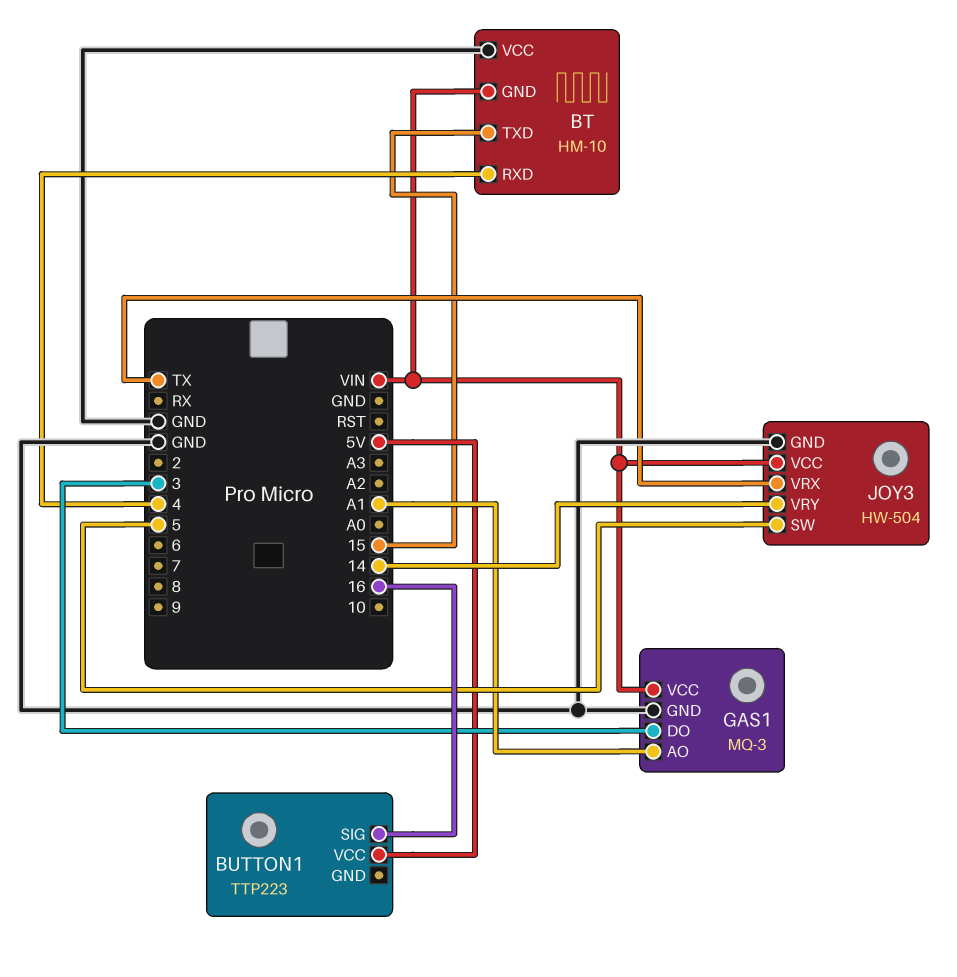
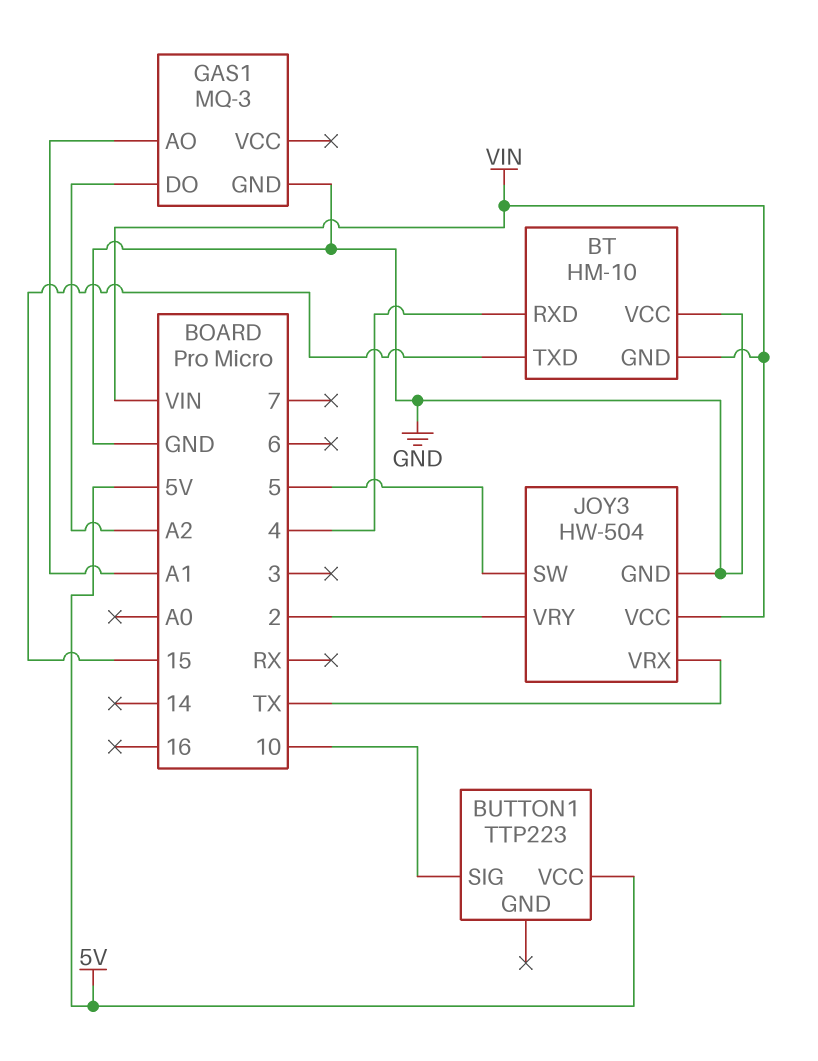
BUTTON1 pin SIG: 16 -> 10
GAS1 pin DO: 3 -> A2
GAS1 pin VCC: VIN -> none
JOY3 pin VRY: 14 -> 2

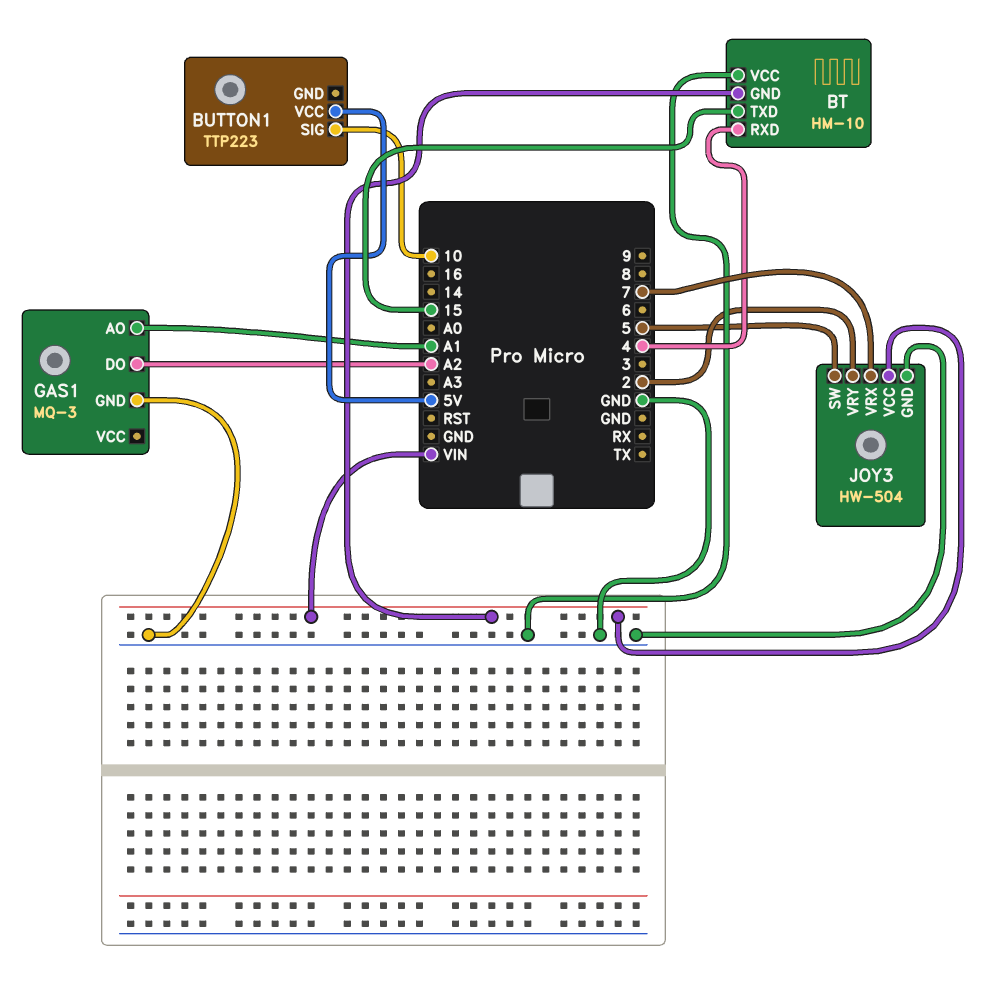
JOY3 pin VRX: TX -> 7

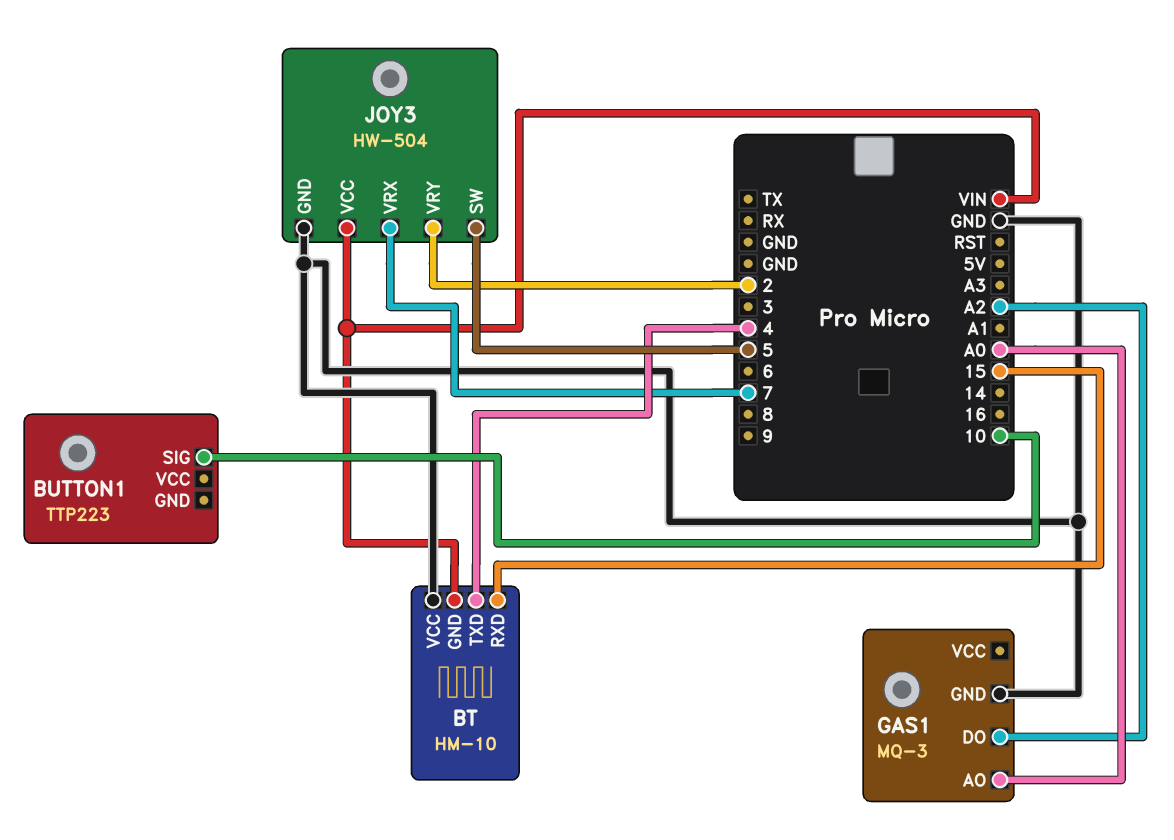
BT pin RXD: 4 -> 15
BT pin TXD: 15 -> 4
BUTTON1 pin VCC: 5V -> none
GAS1 pin AO: A1 -> A0

